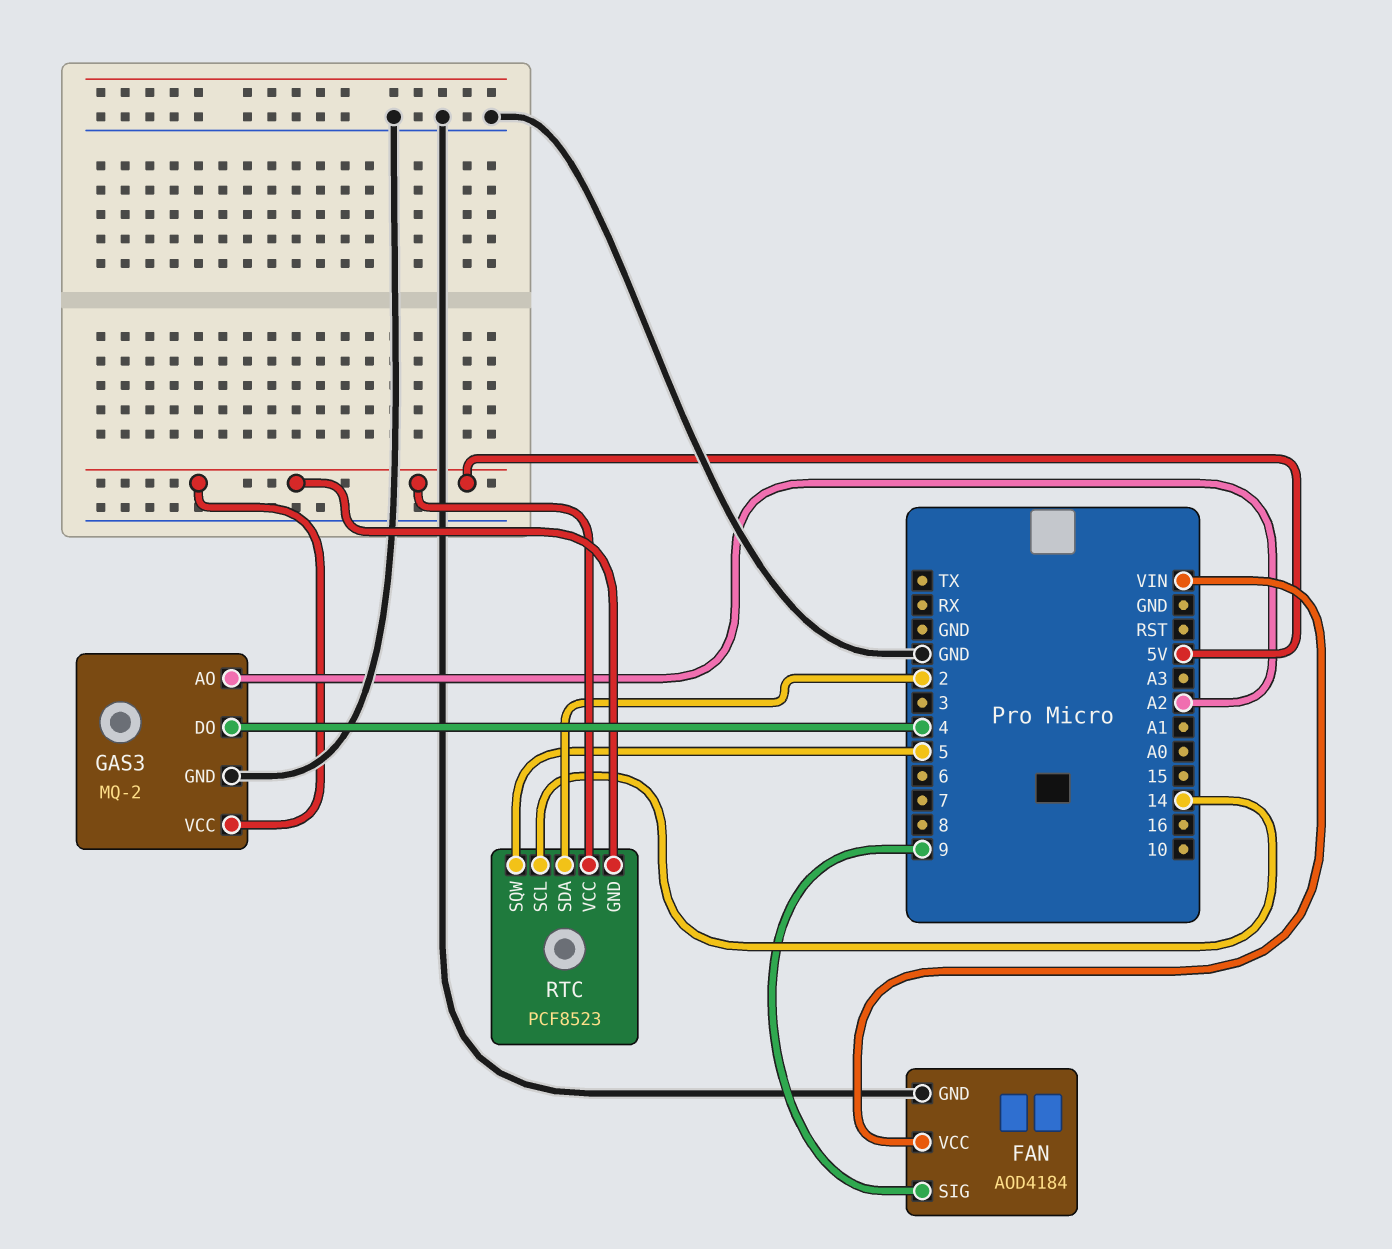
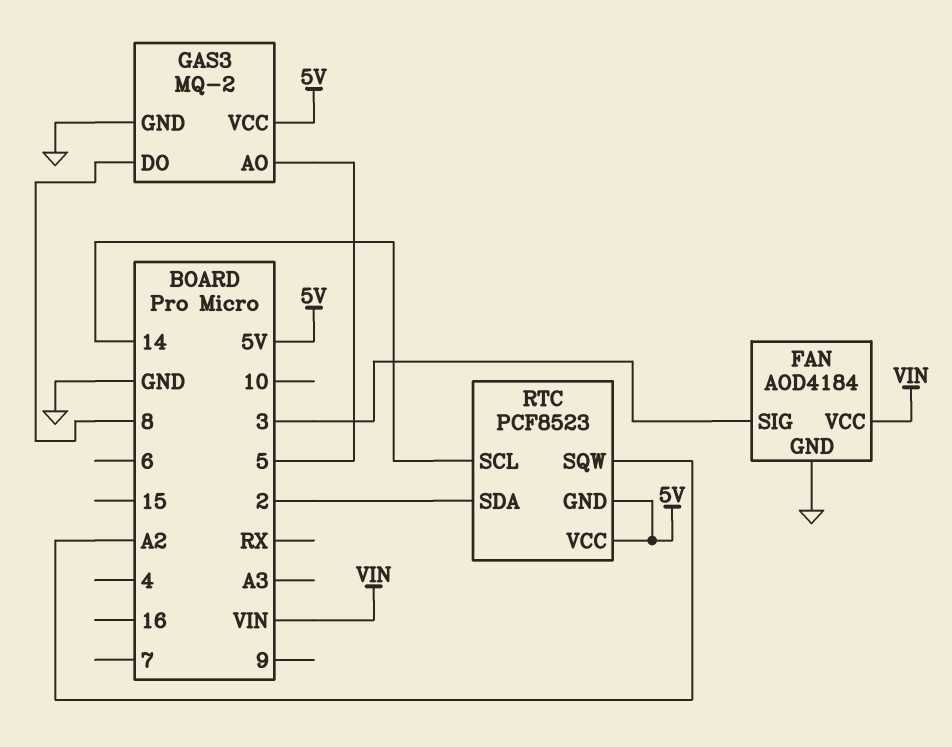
FAN pin SIG: 9 -> 3
GAS3 pin AO: A2 -> 5
GAS3 pin DO: 4 -> 8
RTC pin SQW: 5 -> A2

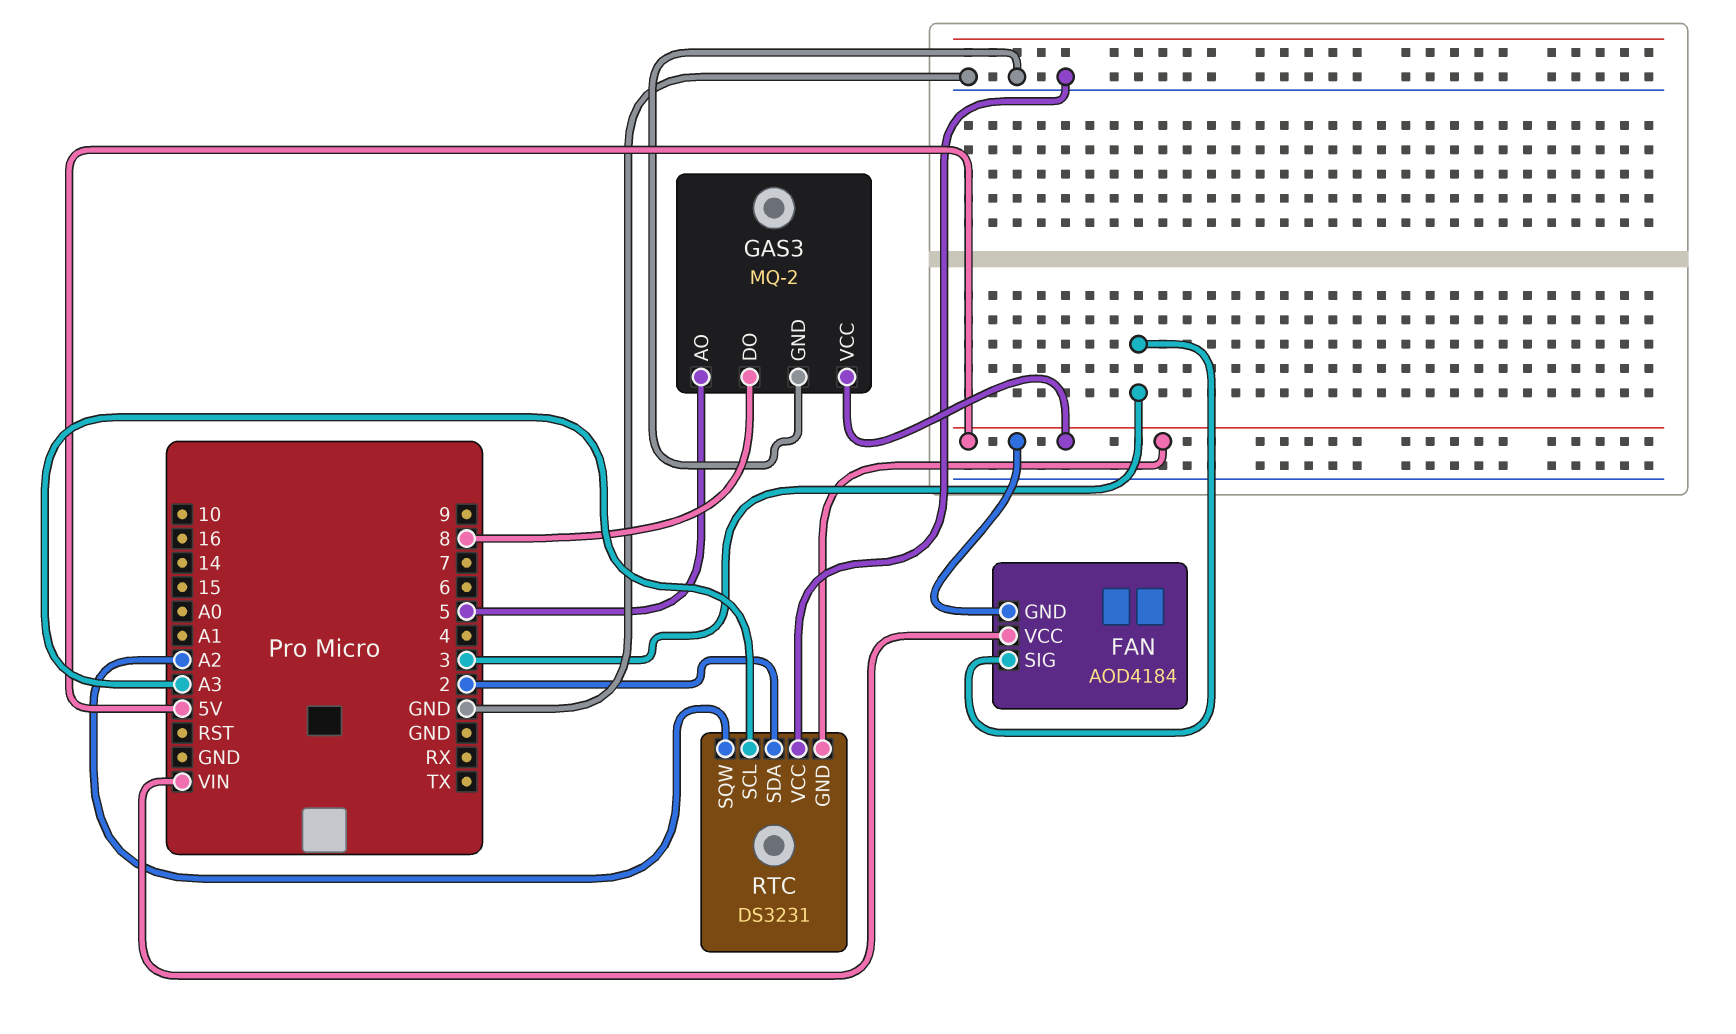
FAN pin GND: GND -> 5V
RTC: PCF8523 -> DS3231
RTC pin SCL: 14 -> A3
RTC pin VCC: 5V -> GND

